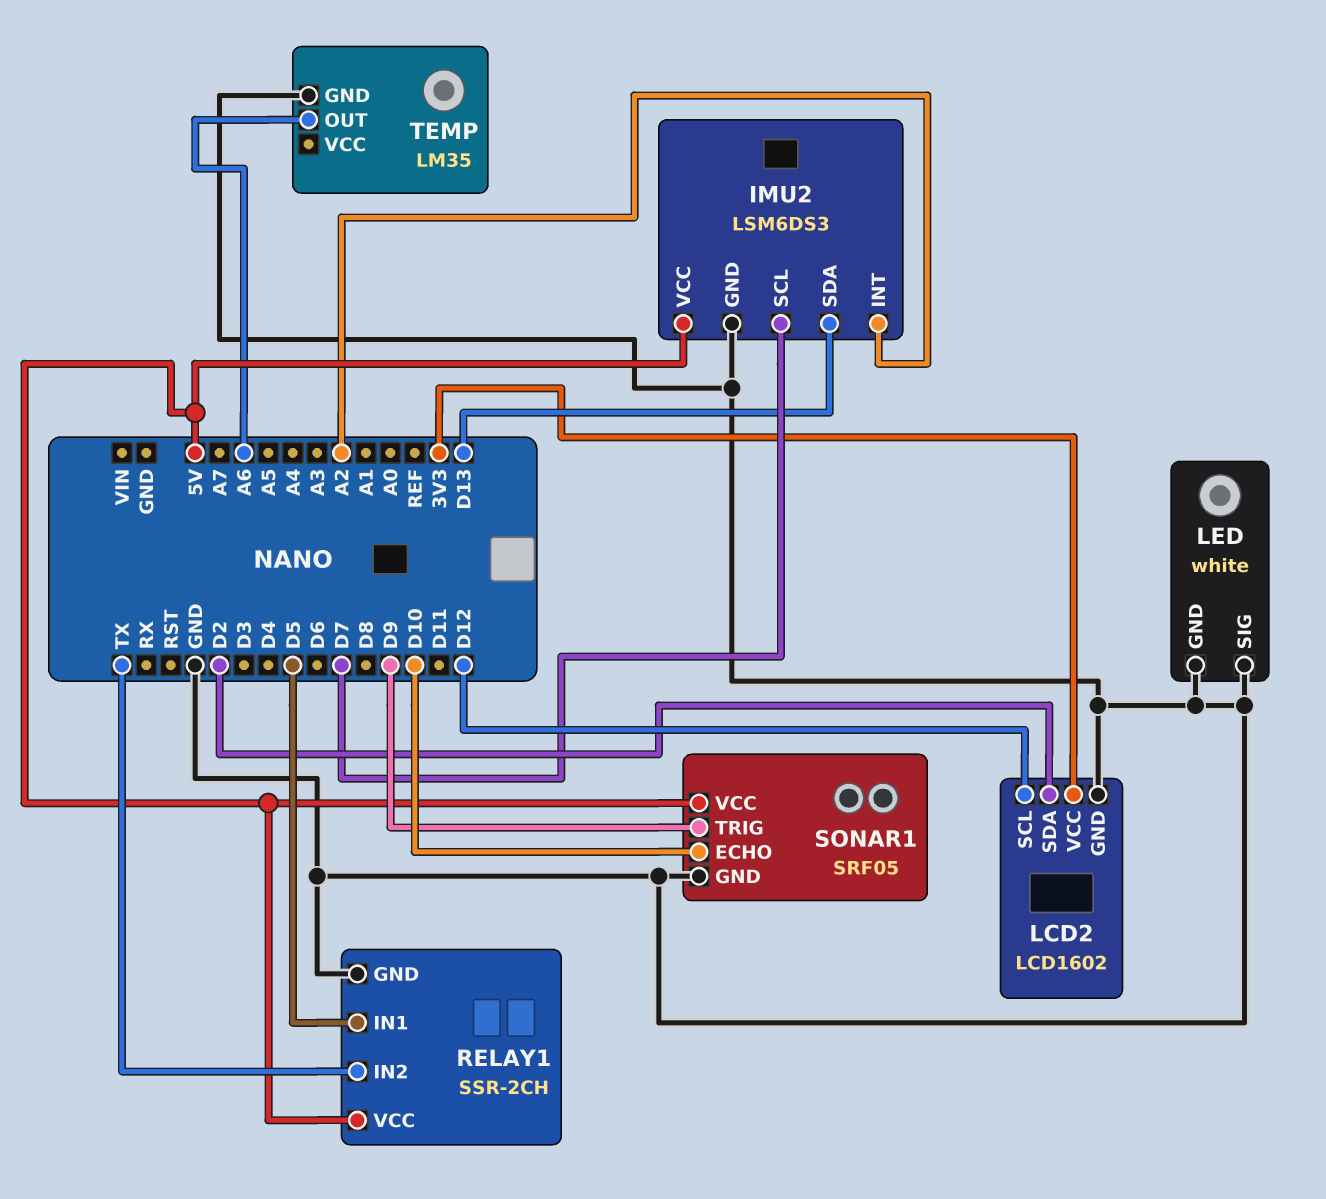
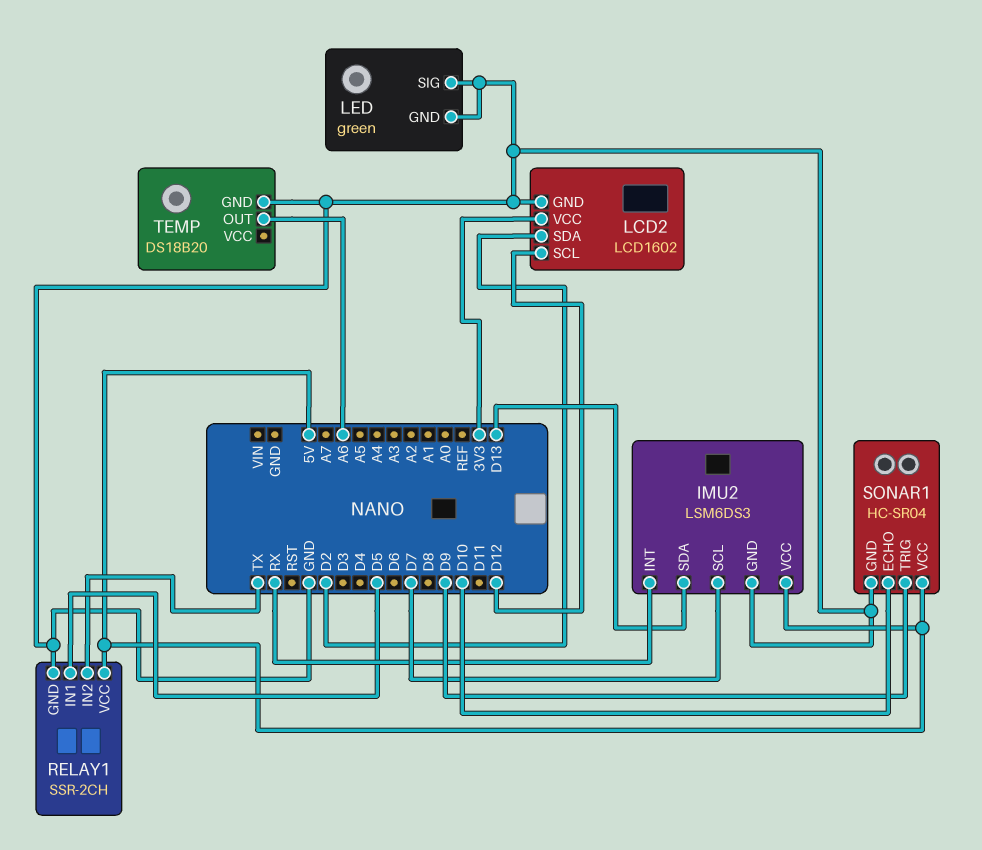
IMU2 pin INT: A2 -> RX
LED: white -> green
SONAR1: SRF05 -> HC-SR04
TEMP: LM35 -> DS18B20

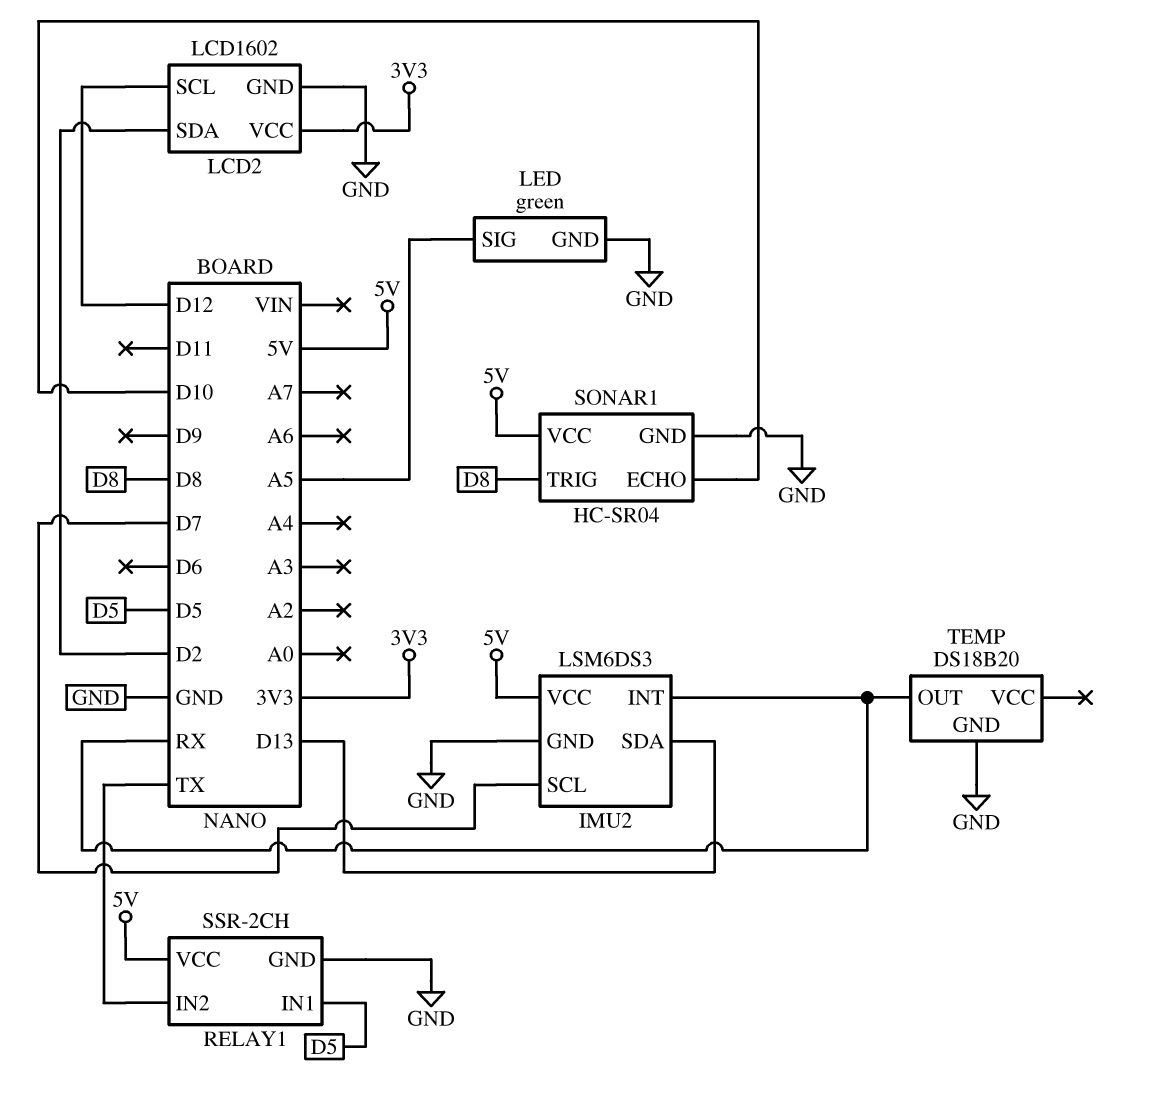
LED pin SIG: GND -> A5
SONAR1 pin TRIG: D9 -> D8
TEMP pin OUT: A6 -> RX

